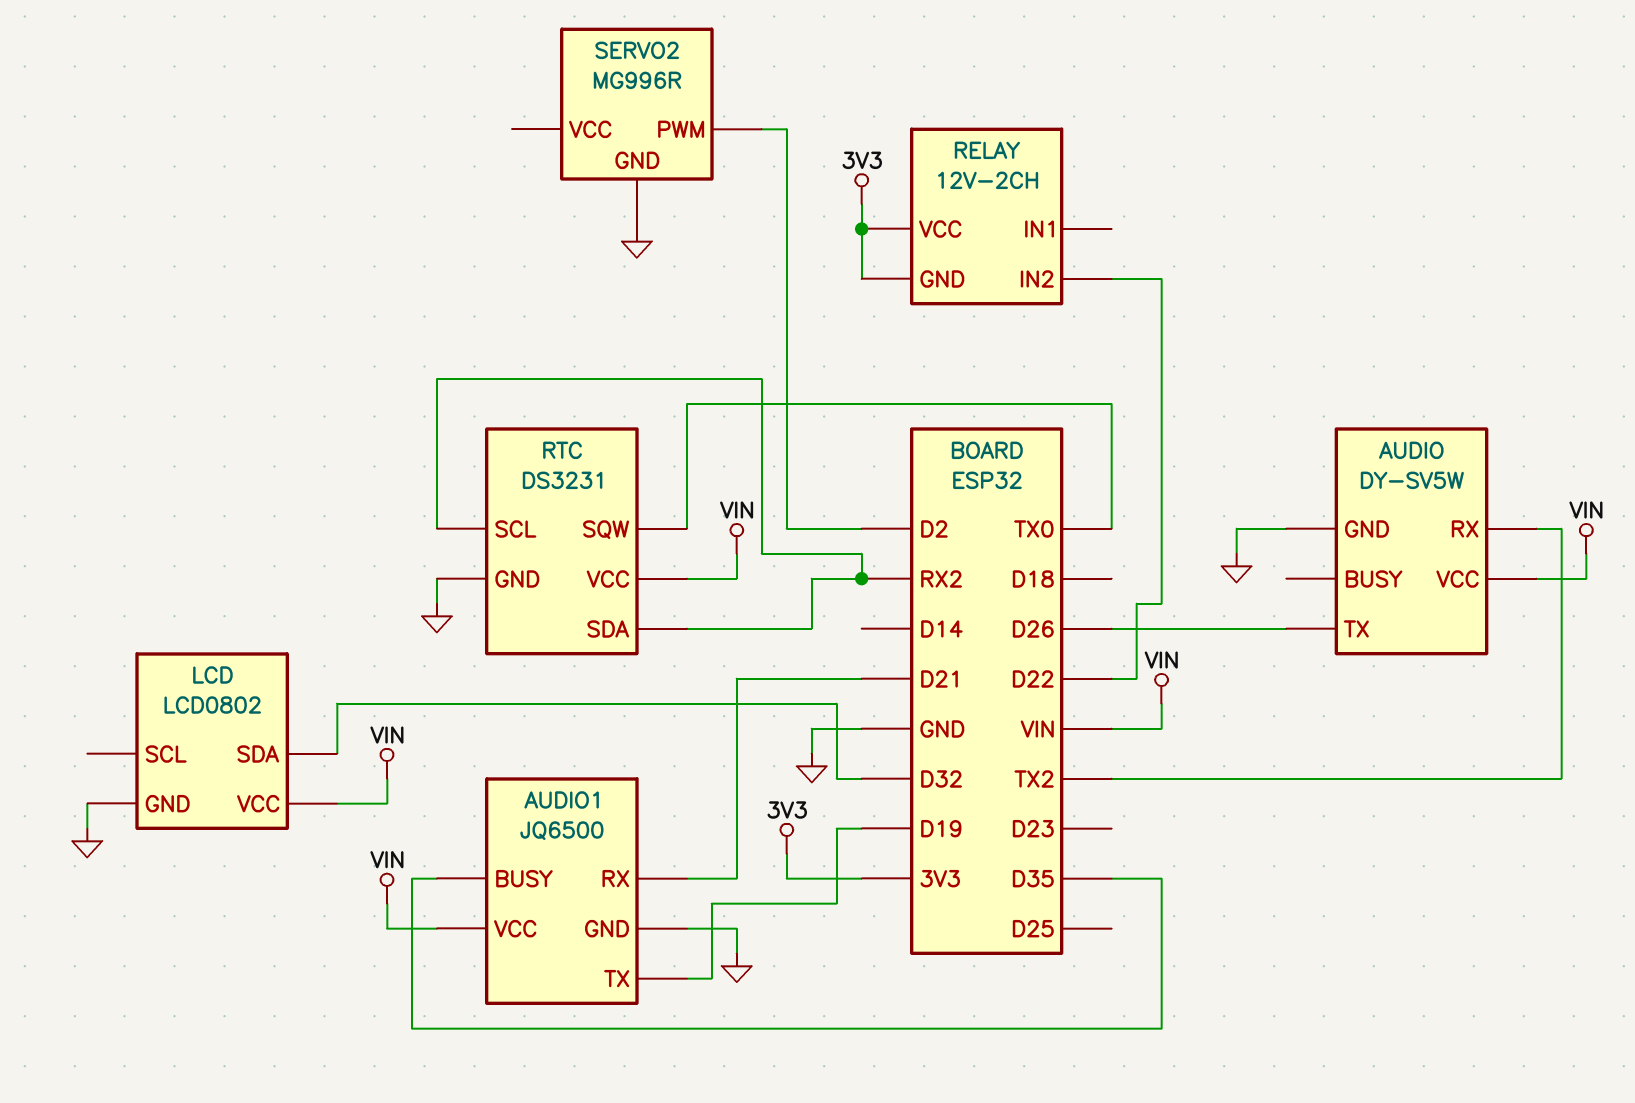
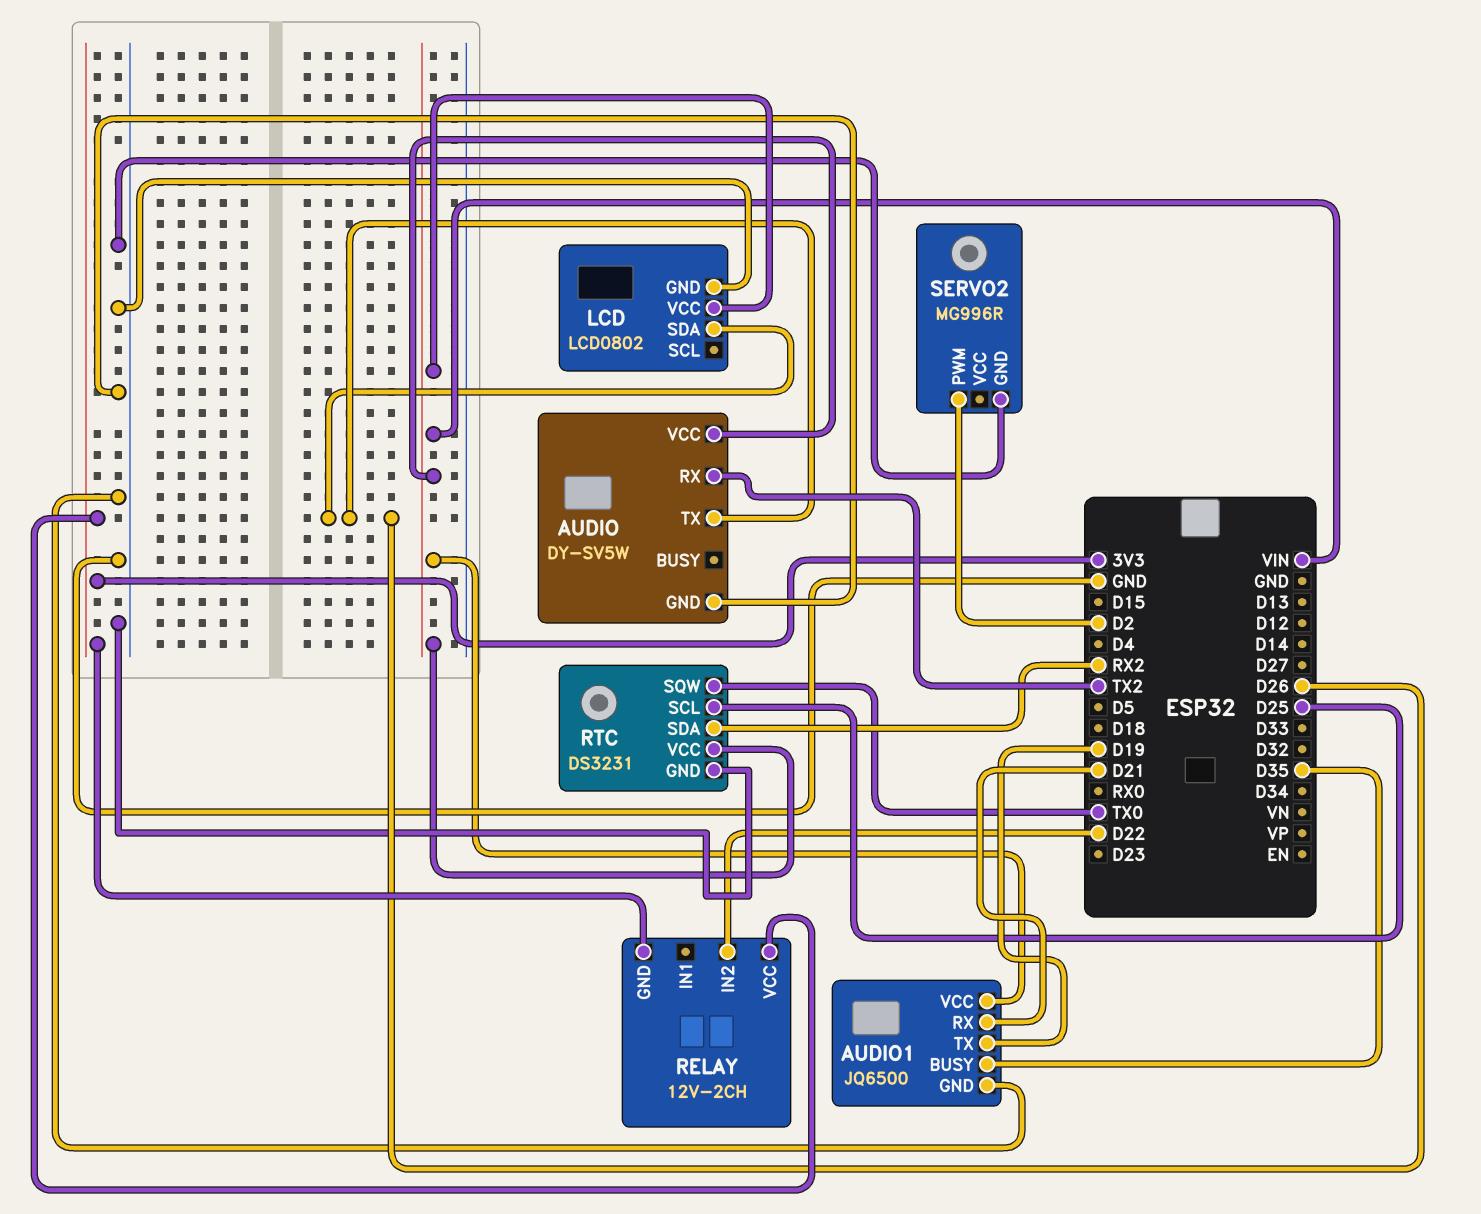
LCD pin SDA: D32 -> D26
RTC pin SCL: RX2 -> D25

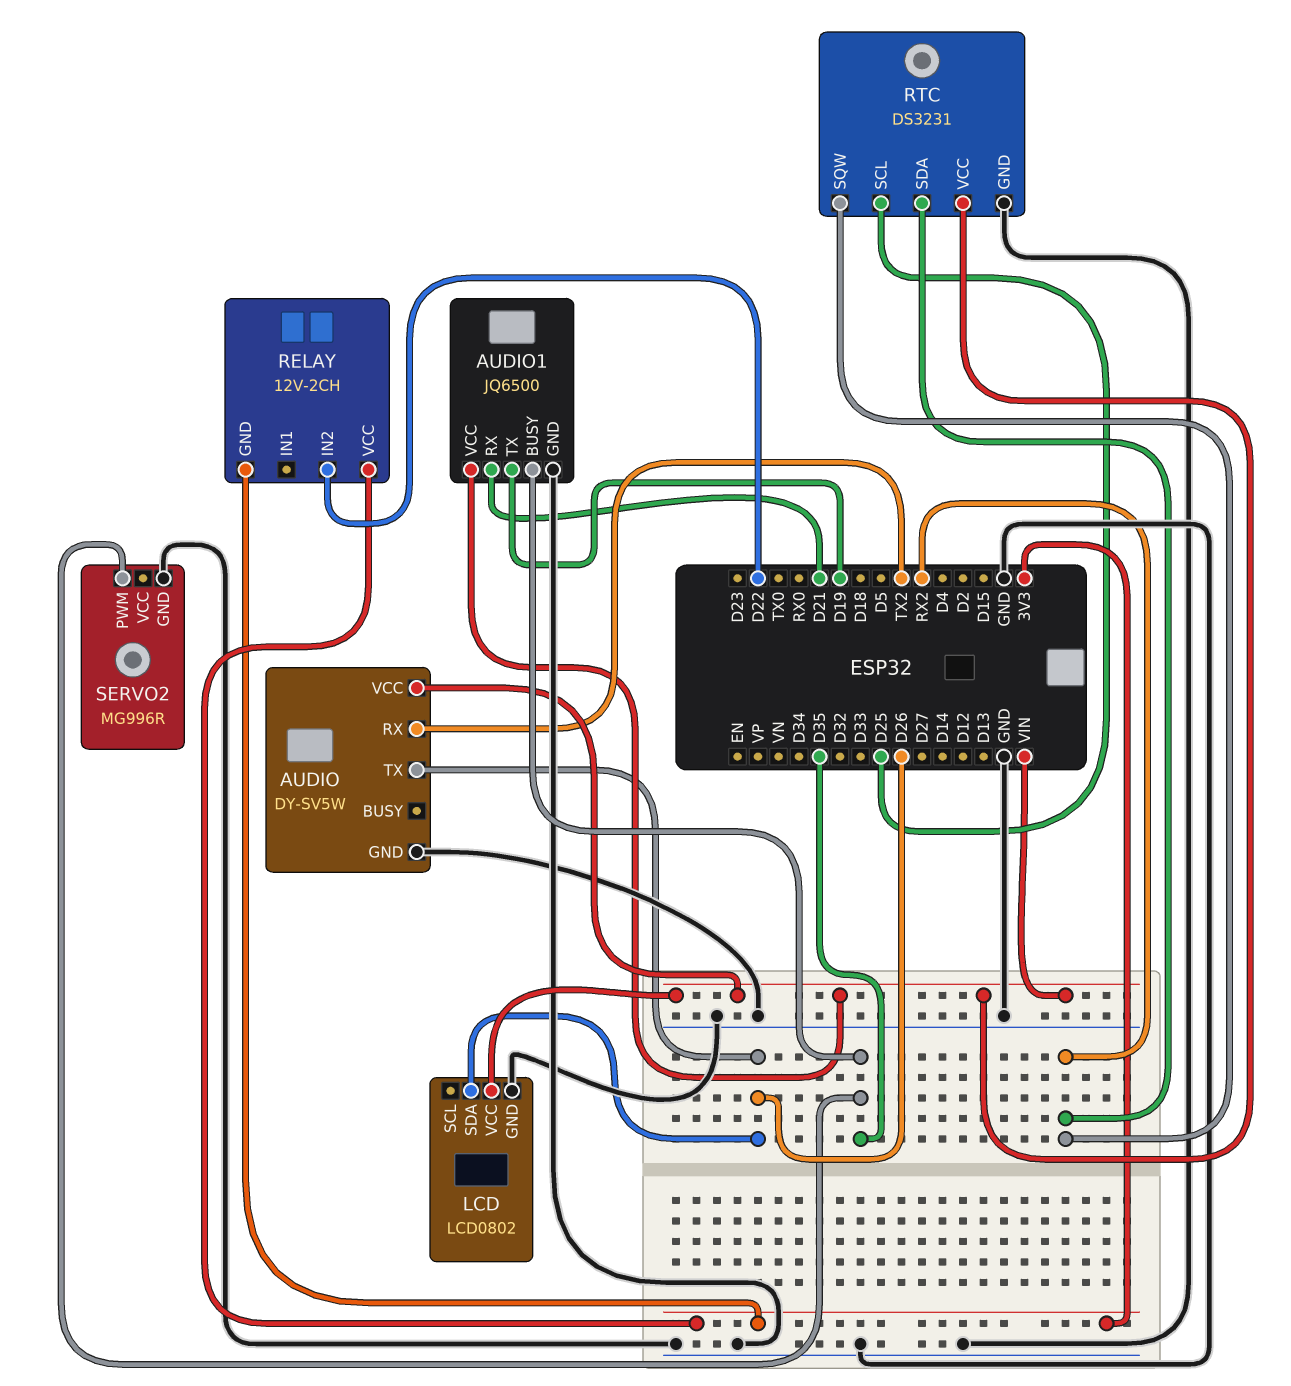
RTC pin SQW: TX0 -> RX2
SERVO2 pin PWM: D2 -> D35

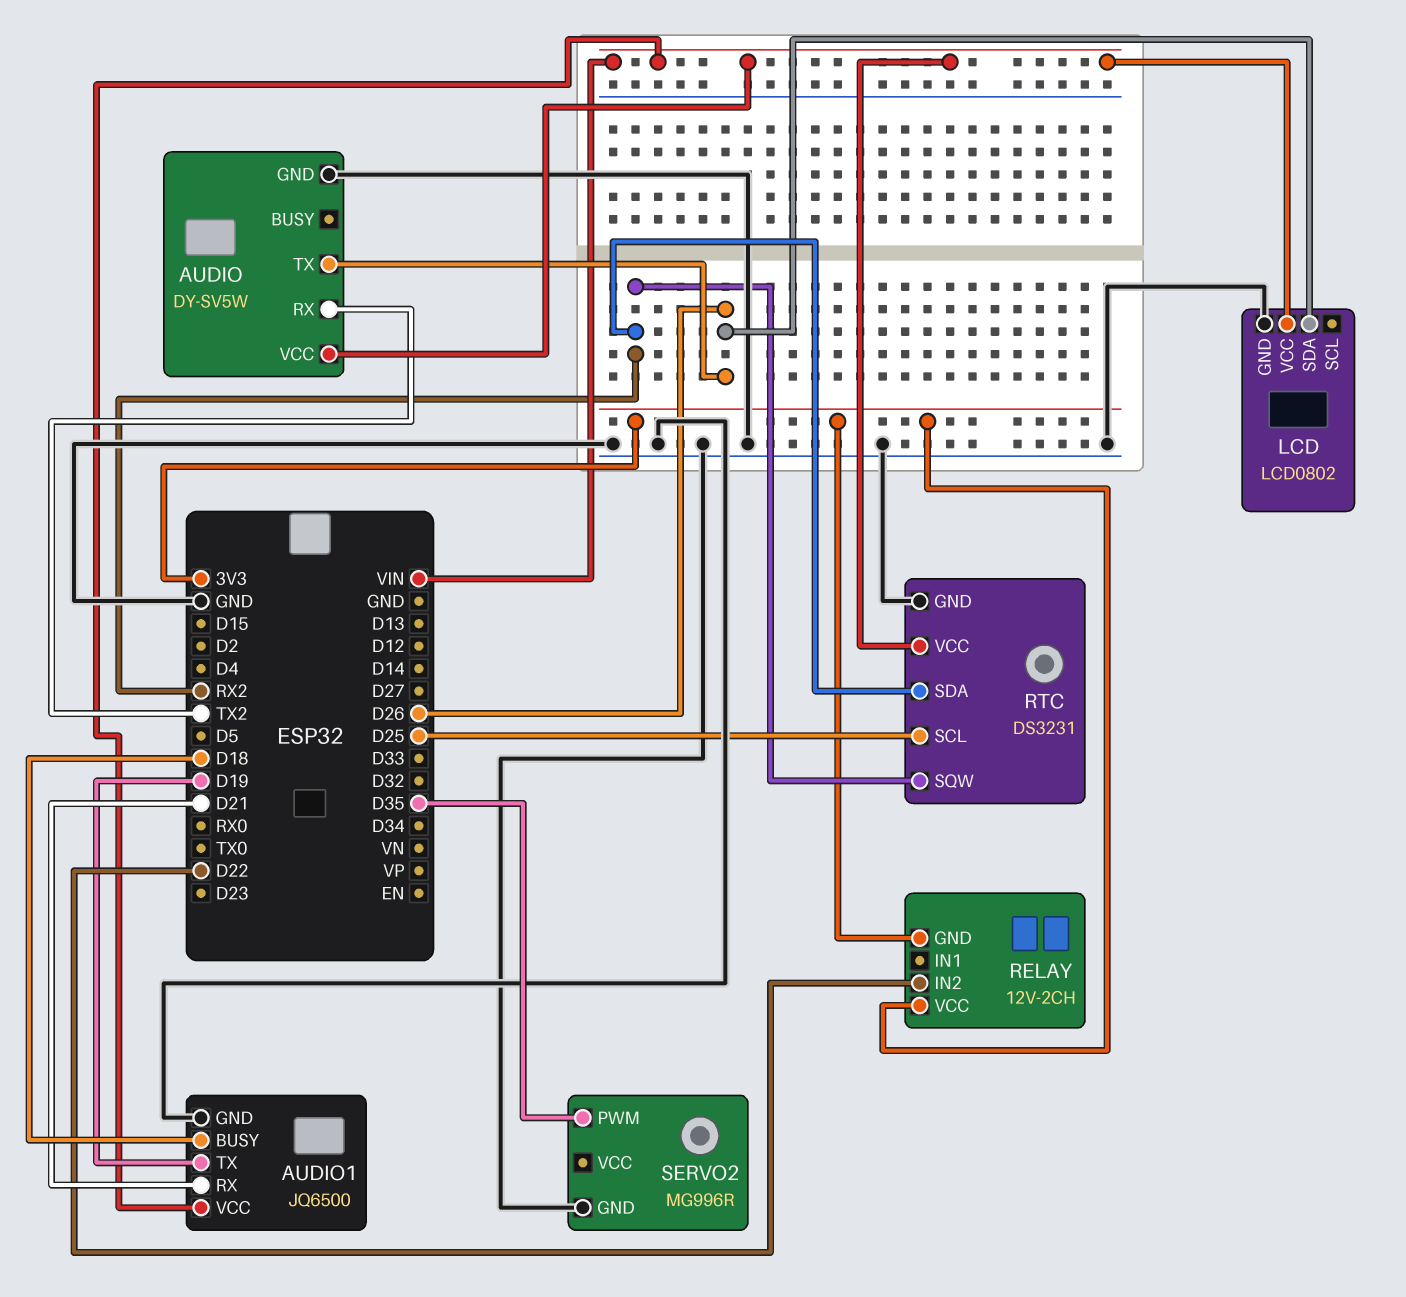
AUDIO1 pin BUSY: D35 -> D18

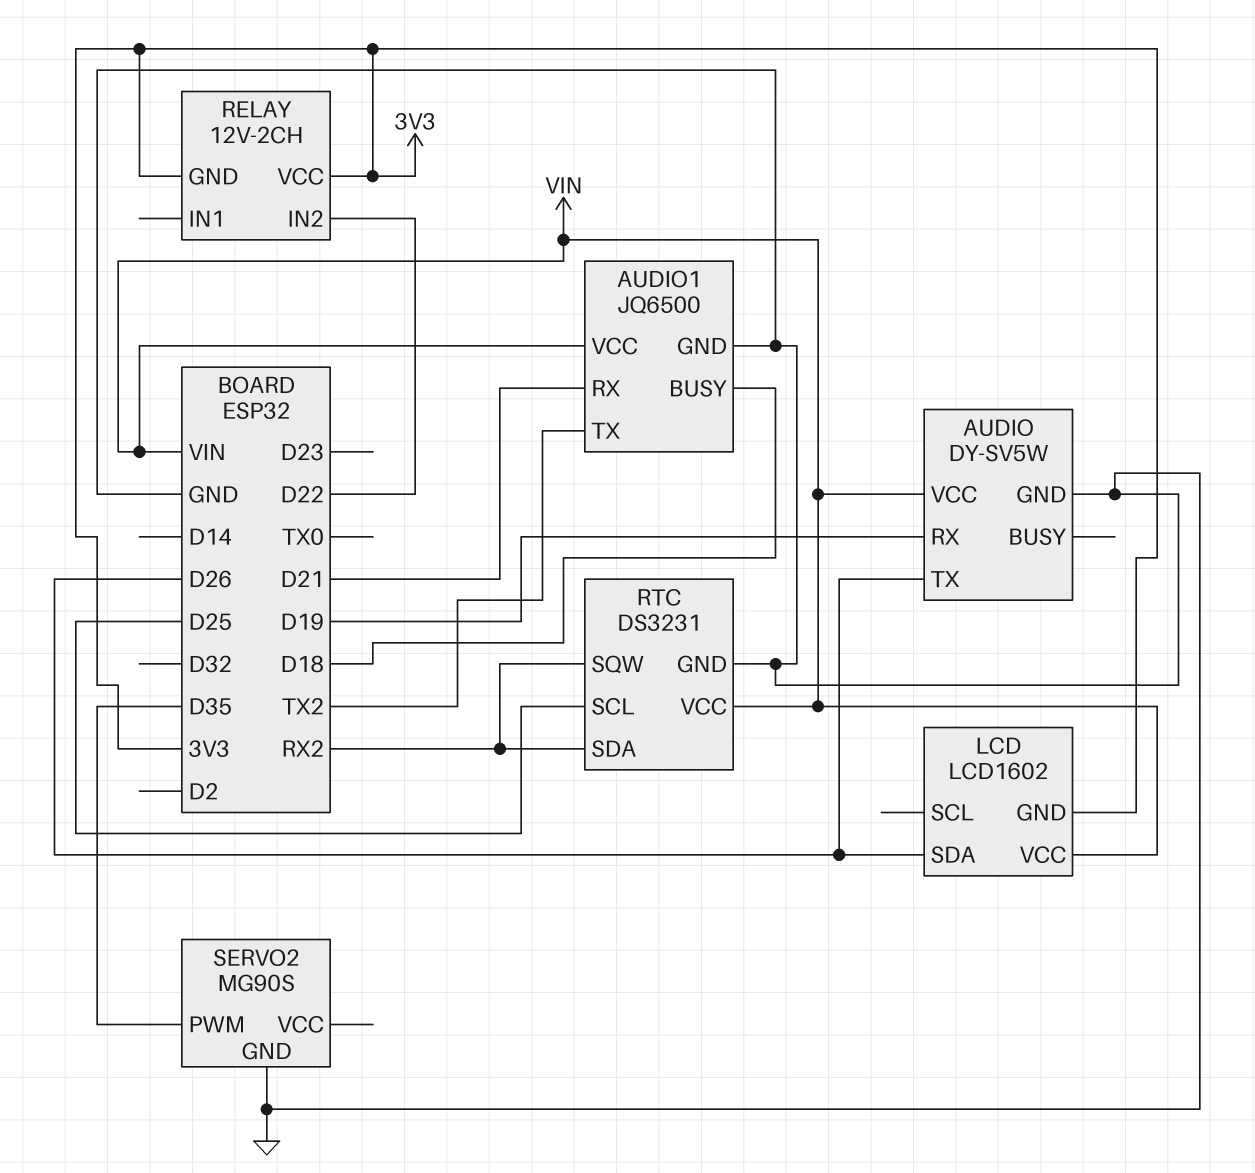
AUDIO pin RX: TX2 -> D19
AUDIO1 pin TX: D19 -> TX2
LCD: LCD0802 -> LCD1602
LCD pin GND: GND -> 3V3
SERVO2: MG996R -> MG90S

